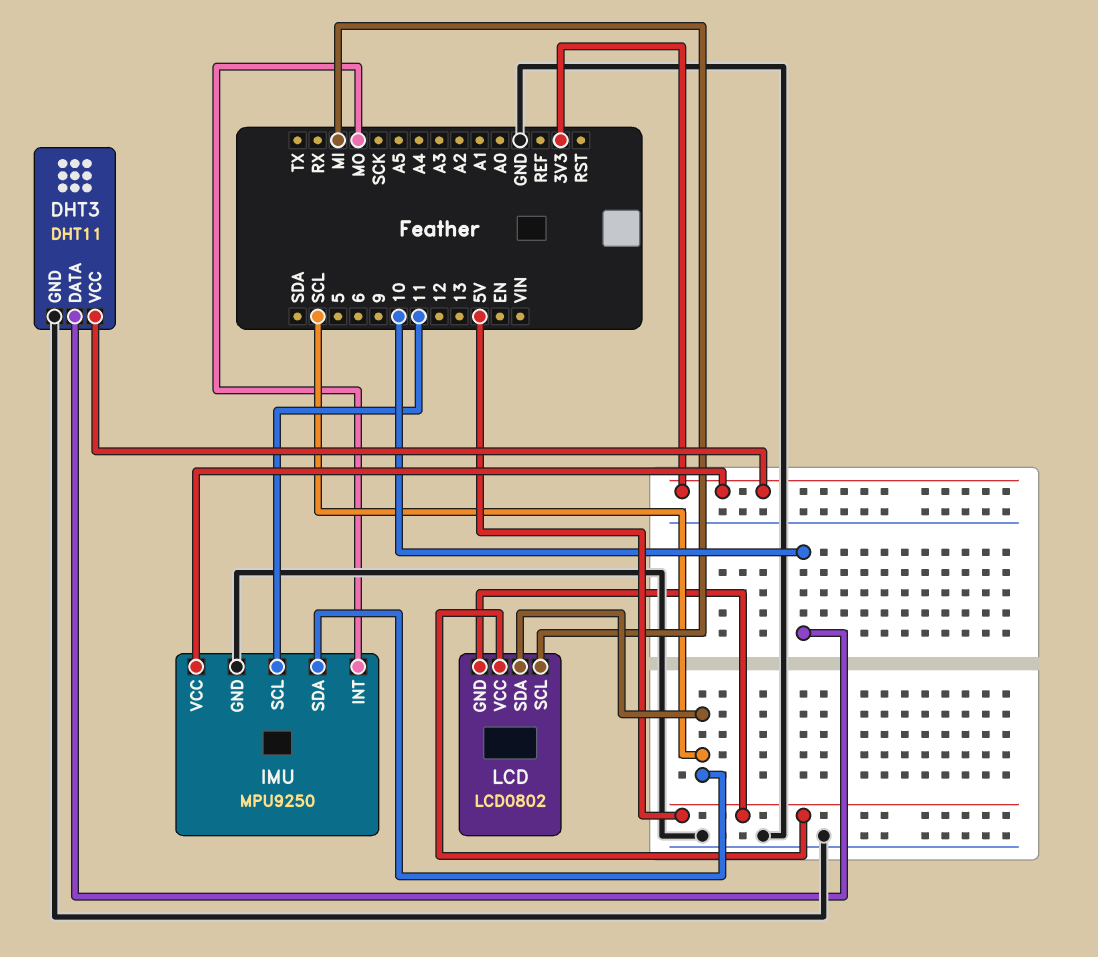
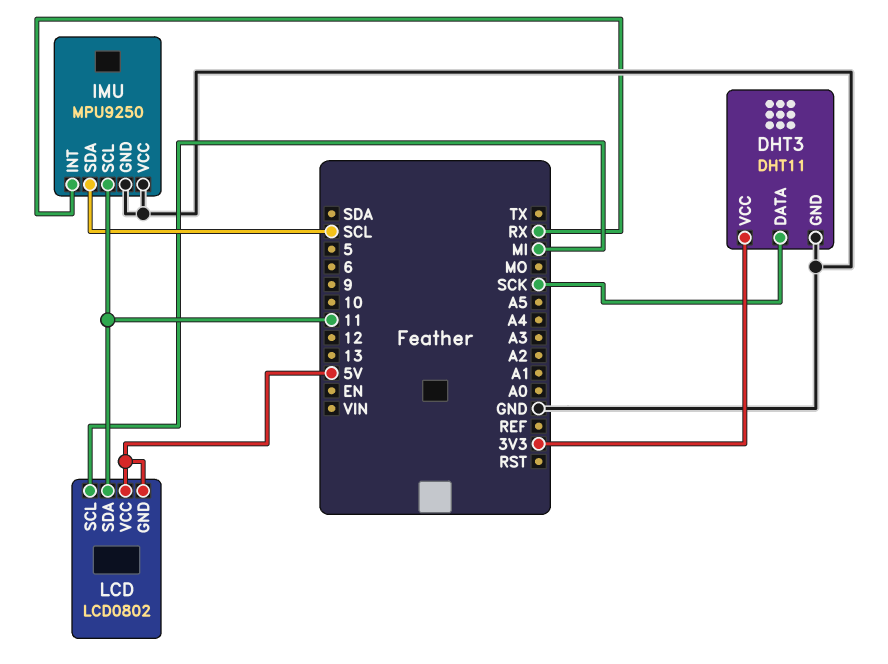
DHT3 pin DATA: 10 -> SCK
IMU pin INT: MO -> RX
IMU pin VCC: 3V3 -> GND
LCD pin SDA: SCL -> 11

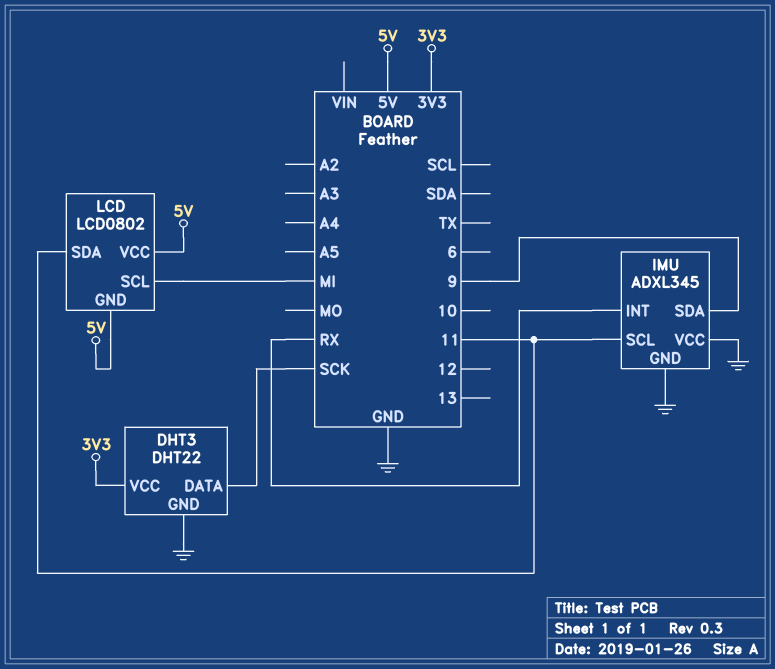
DHT3: DHT11 -> DHT22
IMU: MPU9250 -> ADXL345
IMU pin SDA: SCL -> 9

